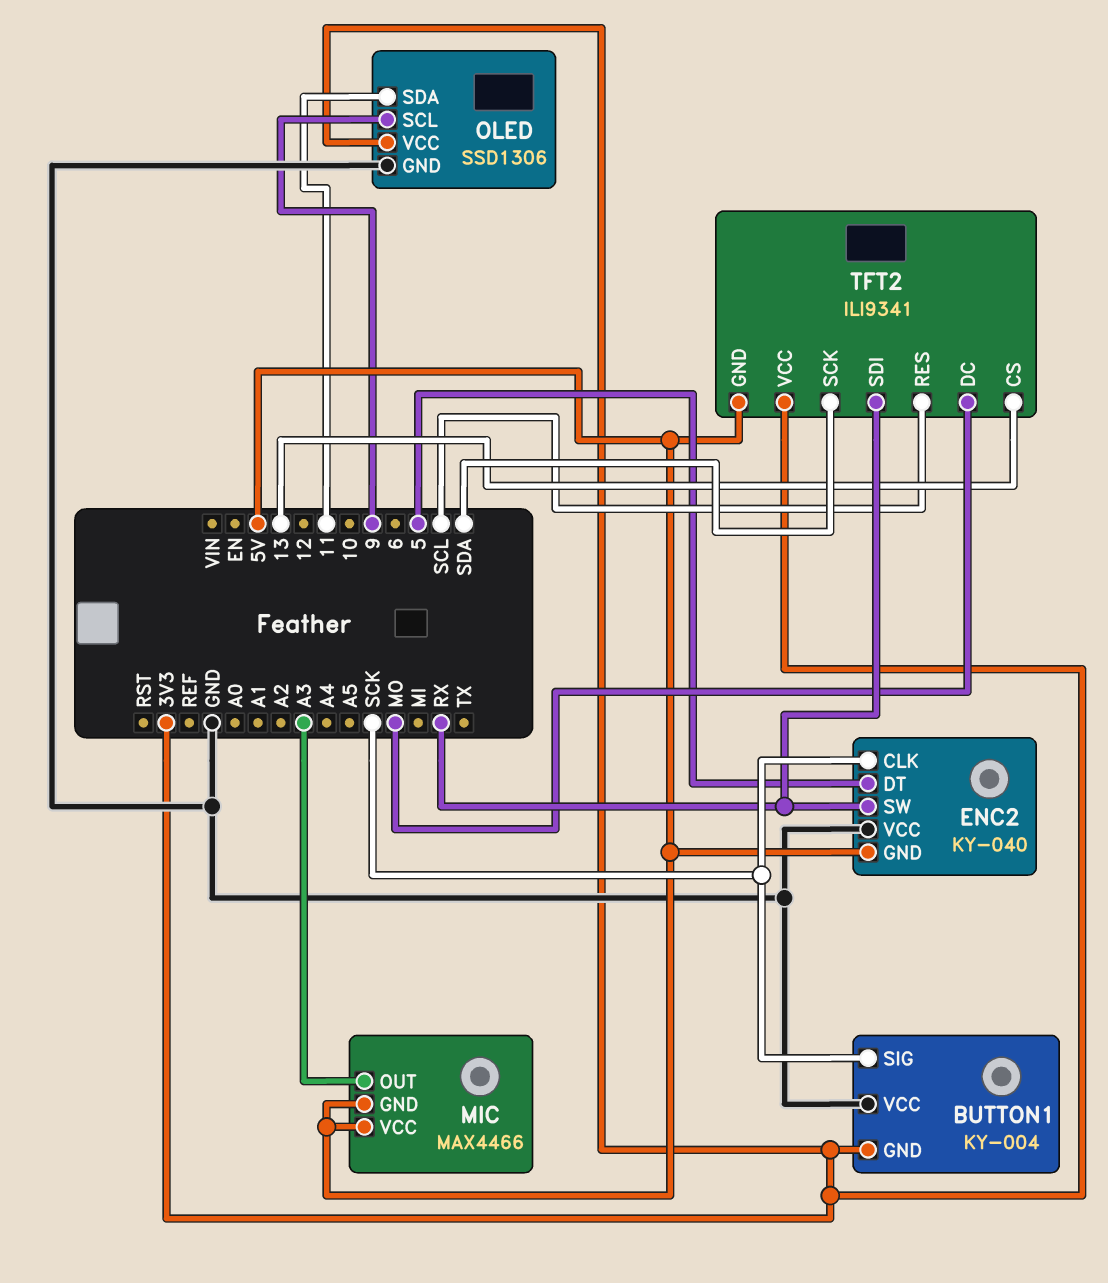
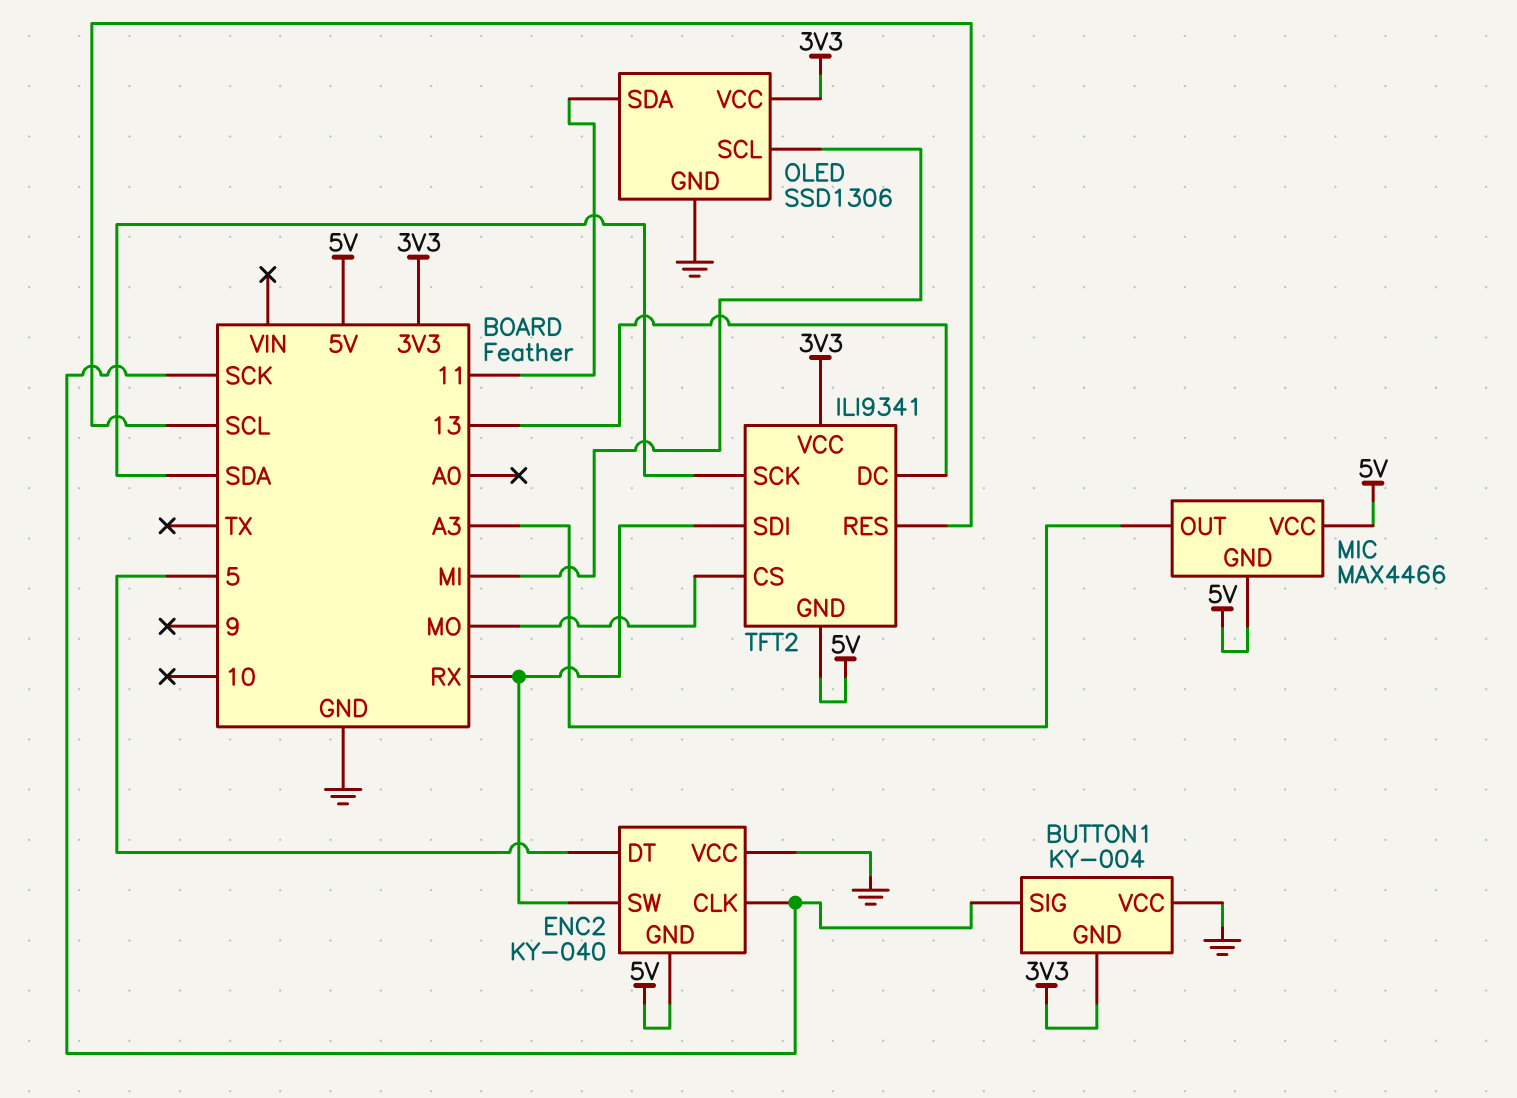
OLED pin SCL: 9 -> MI
TFT2 pin CS: 13 -> MO
TFT2 pin DC: MO -> 13

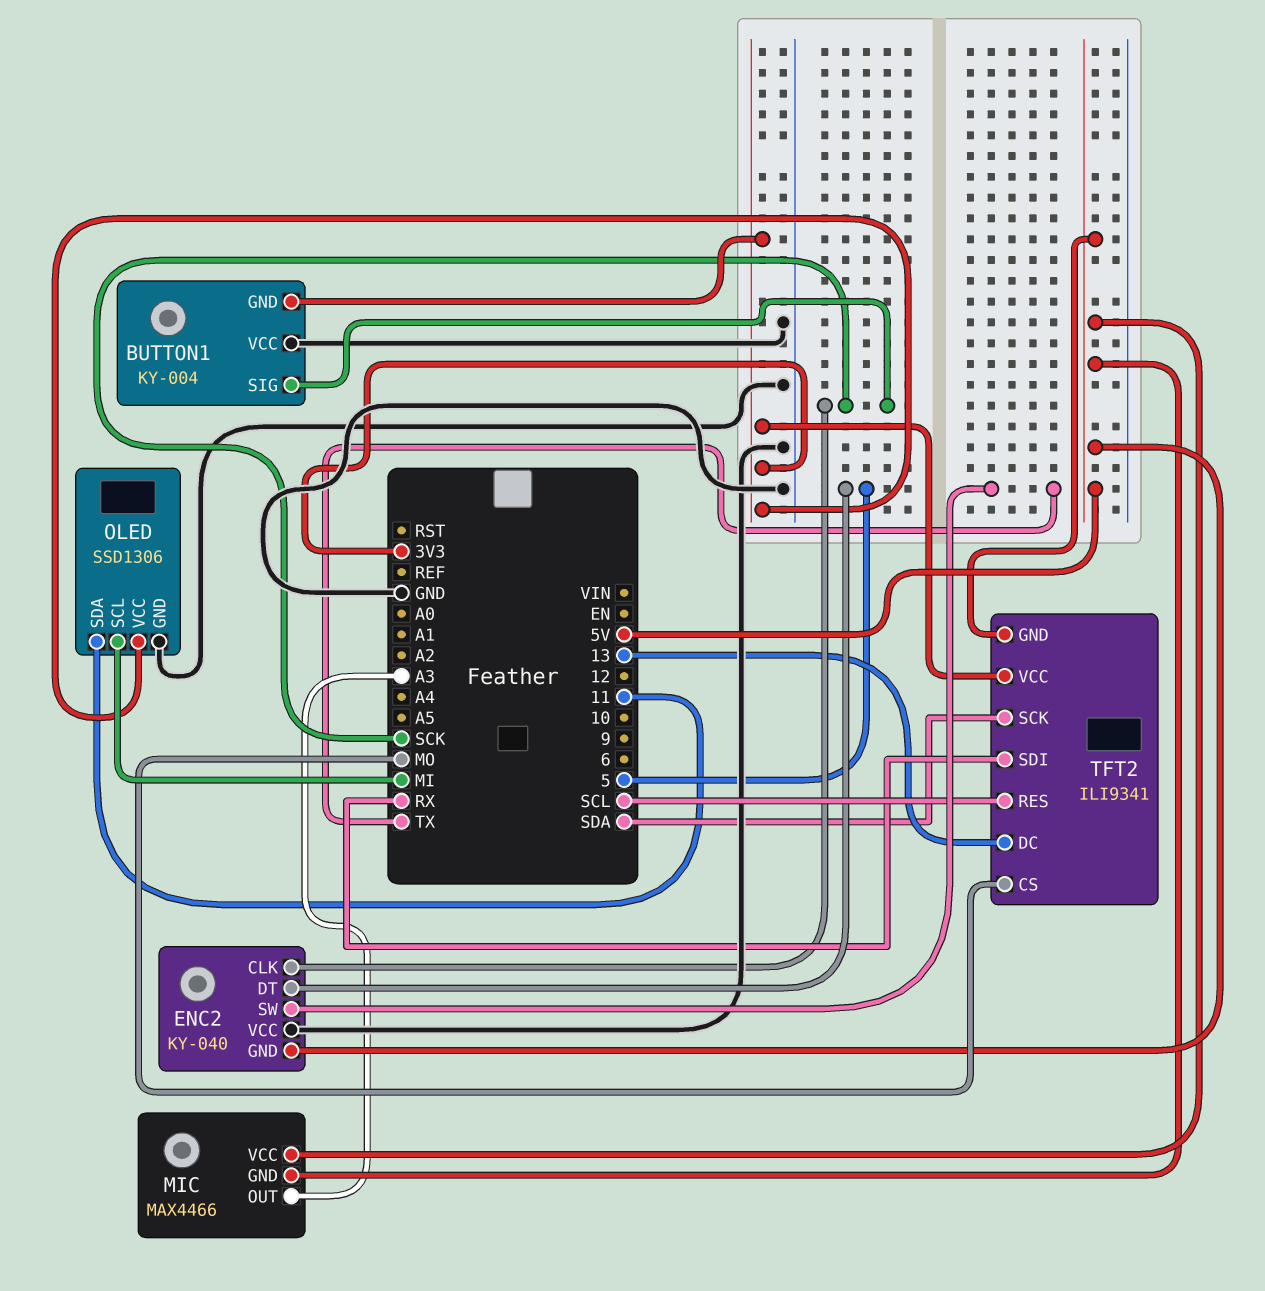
ENC2 pin SW: RX -> TX

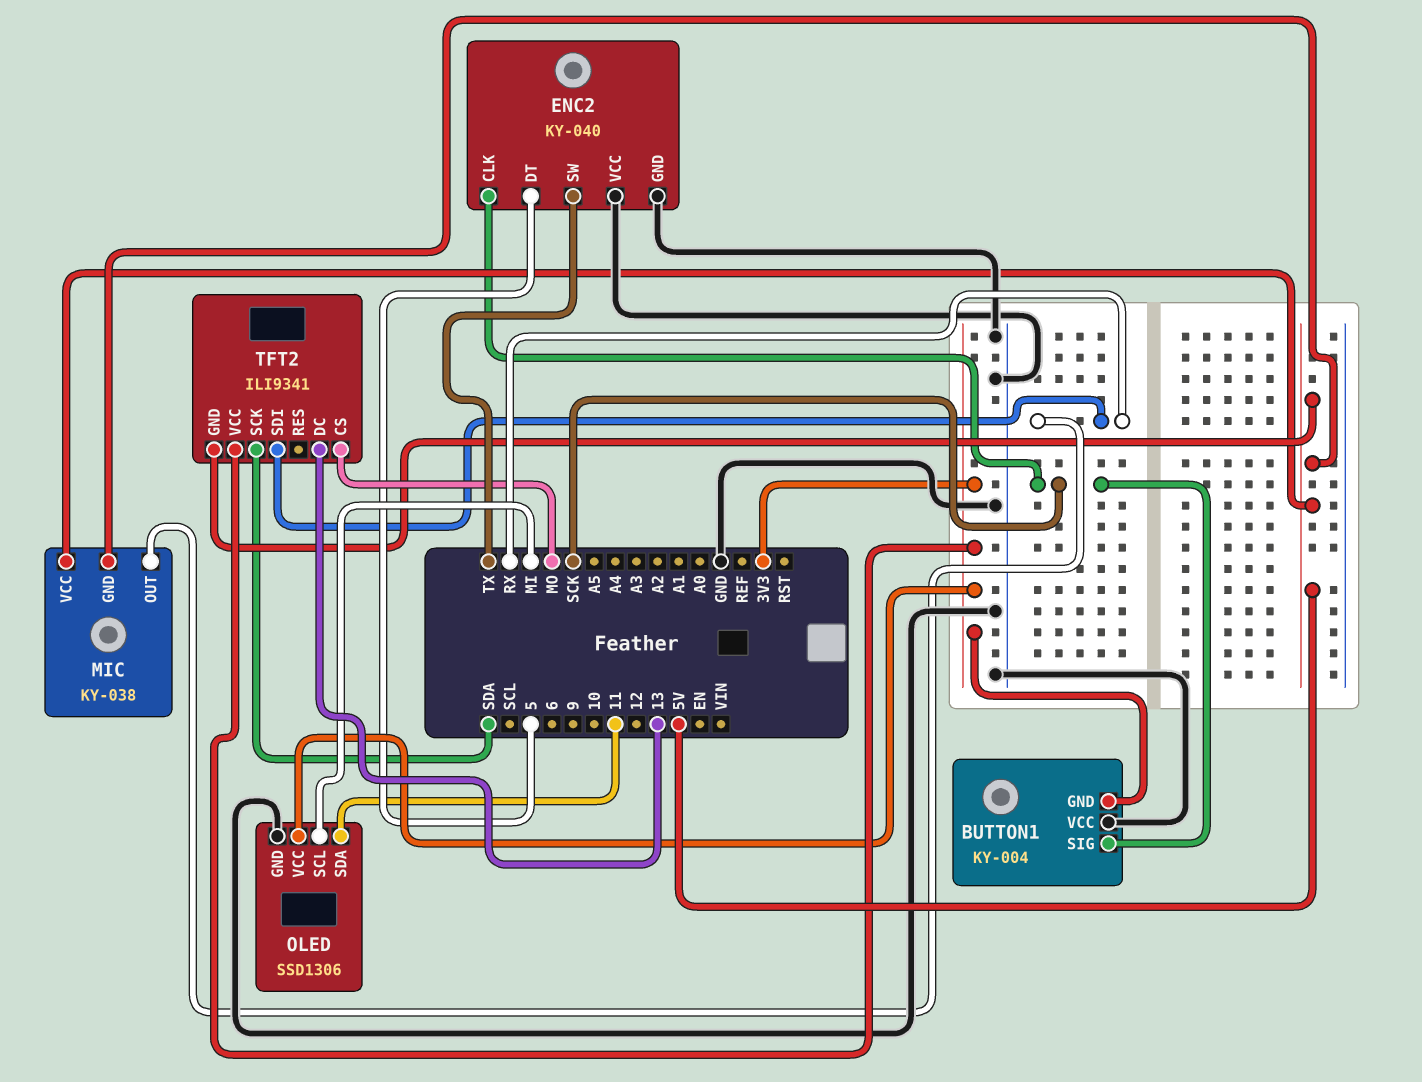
ENC2 pin GND: 5V -> GND
MIC: MAX4466 -> KY-038
MIC pin OUT: A3 -> RX
TFT2 pin RES: SCL -> none

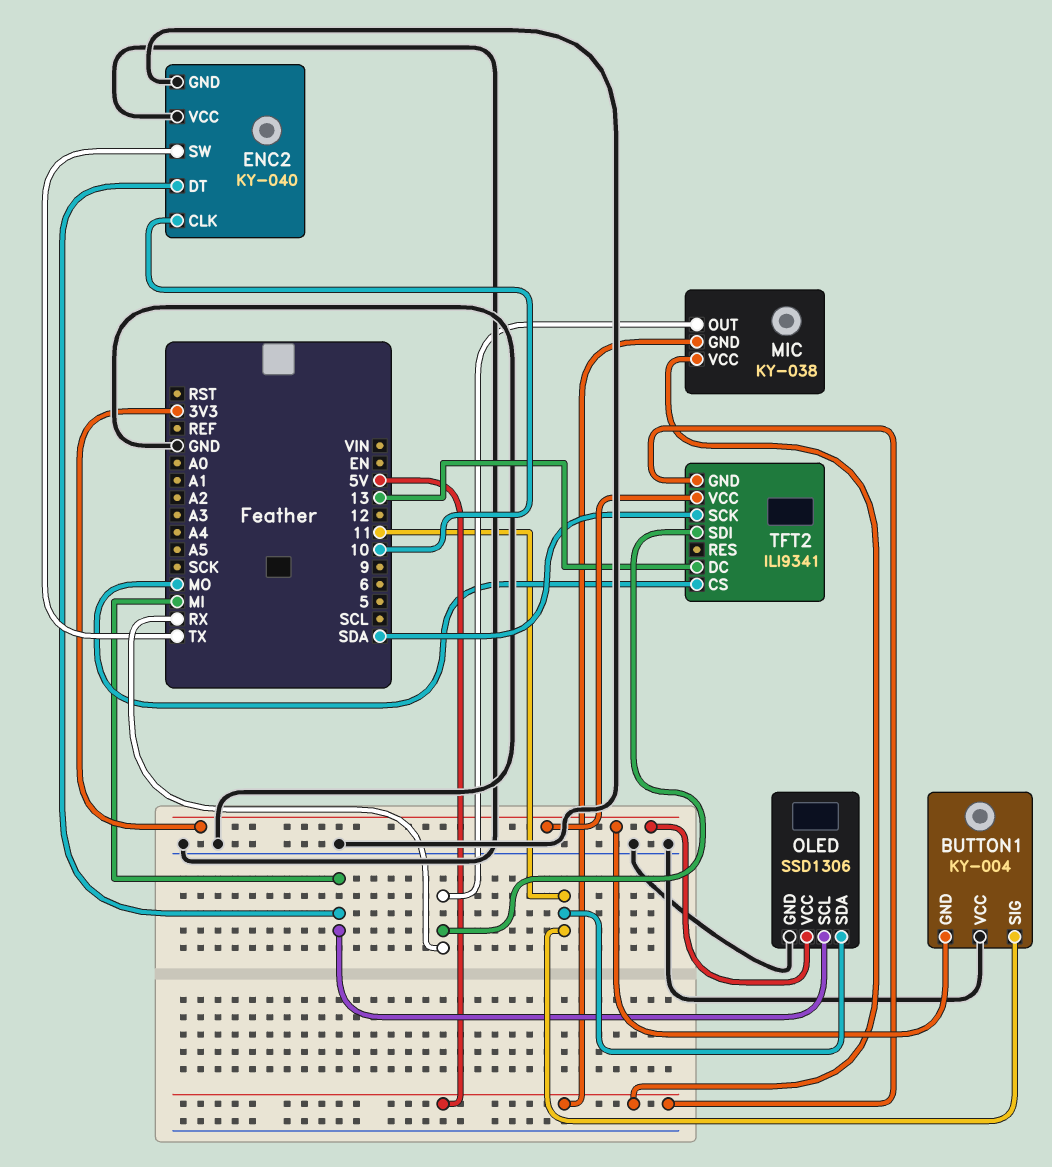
BUTTON1 pin SIG: SCK -> 11
ENC2 pin CLK: SCK -> 10
ENC2 pin DT: 5 -> MI

